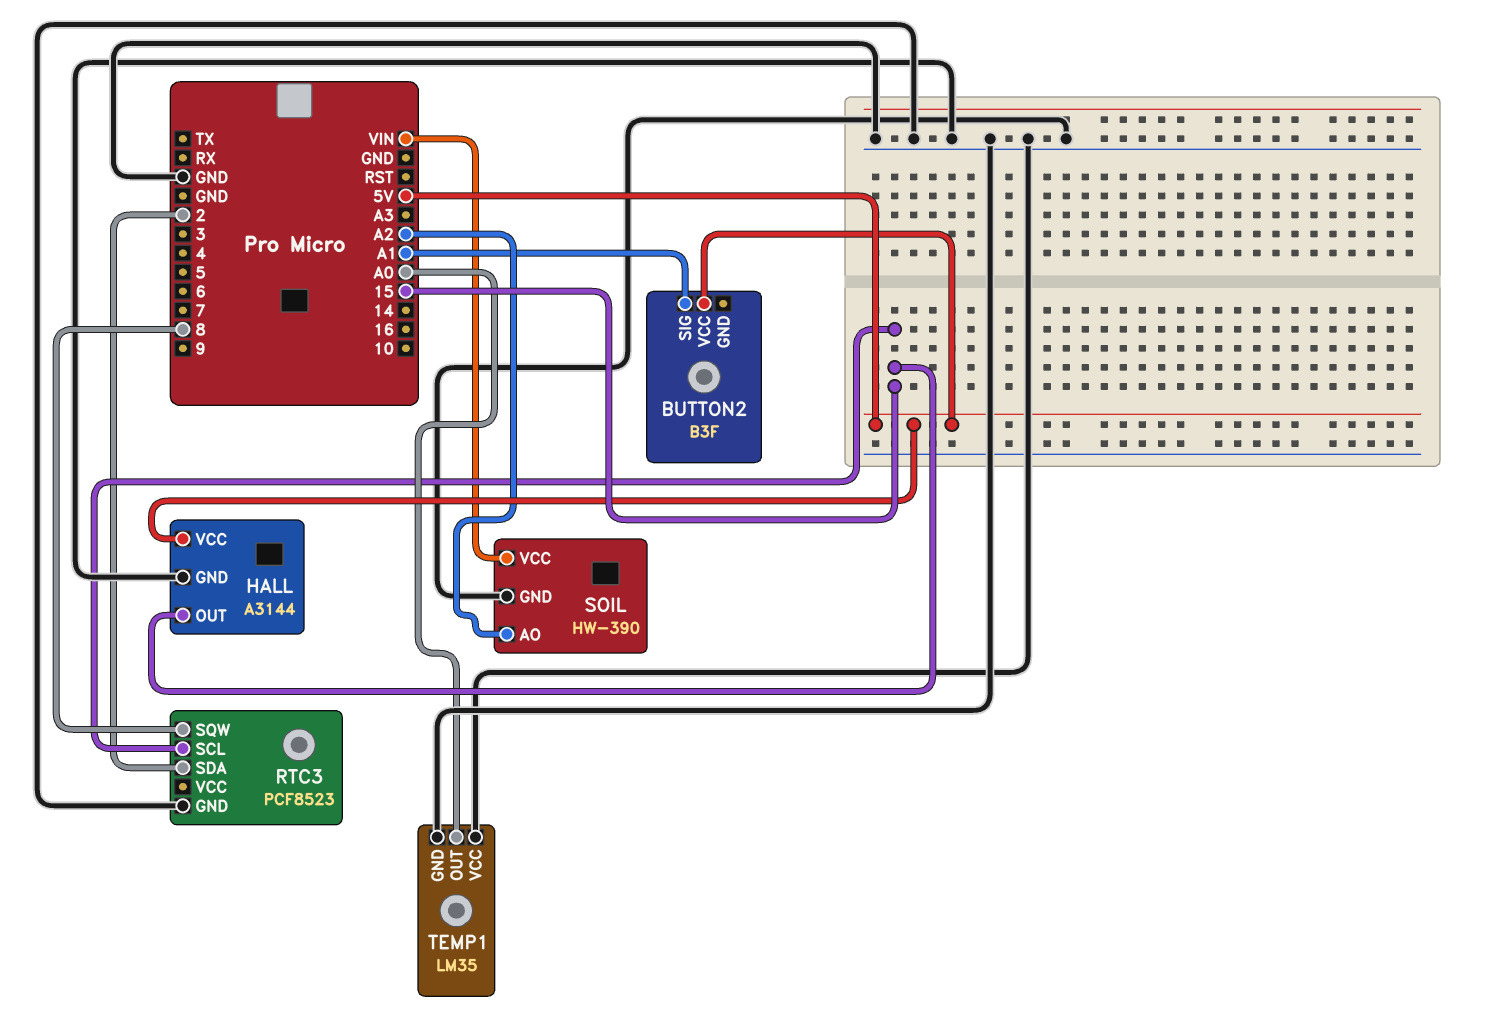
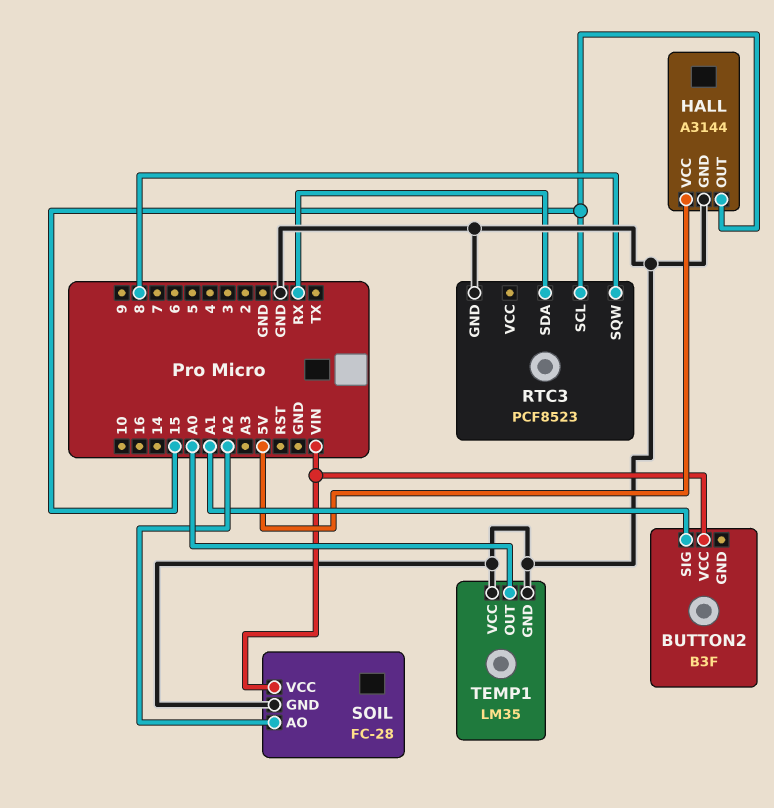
BUTTON2 pin VCC: 5V -> VIN
RTC3 pin SDA: 2 -> RX
SOIL: HW-390 -> FC-28

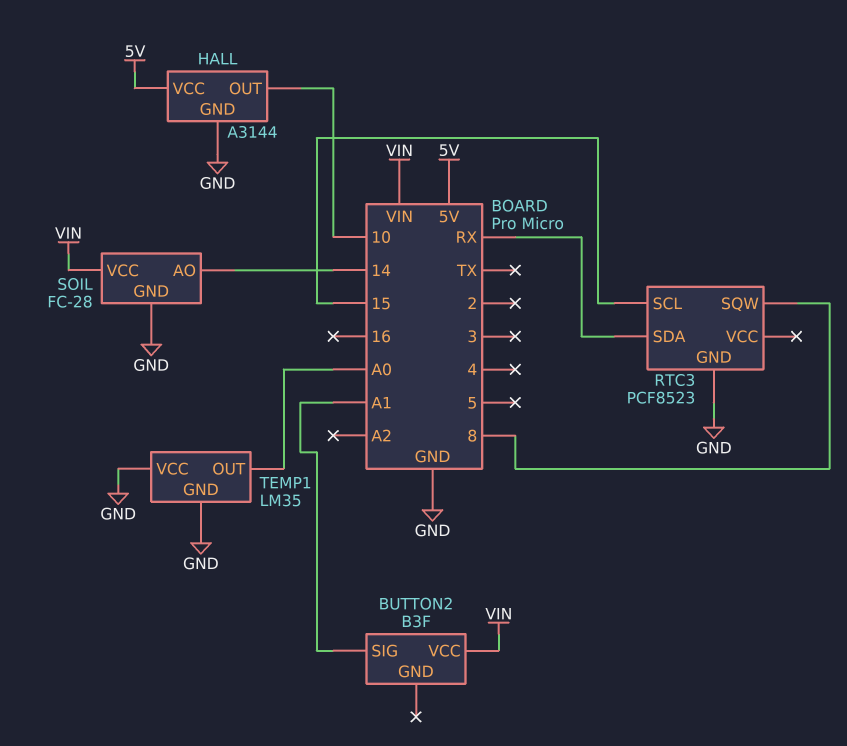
HALL pin OUT: 15 -> 10
SOIL pin AO: A2 -> 14

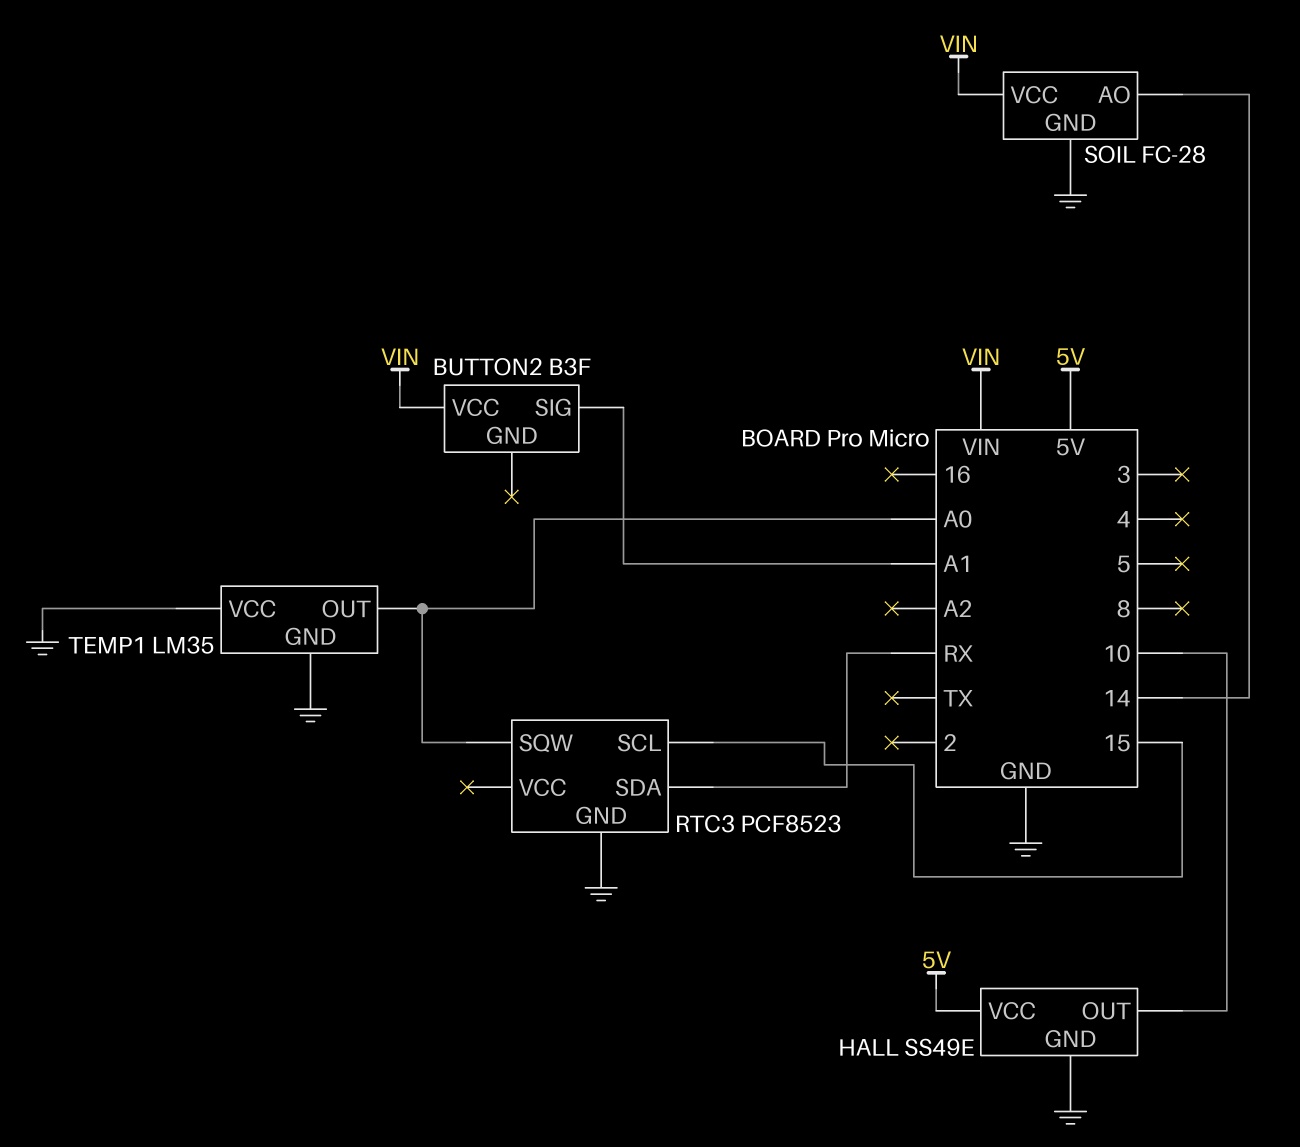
HALL: A3144 -> SS49E
RTC3 pin SQW: 8 -> A0

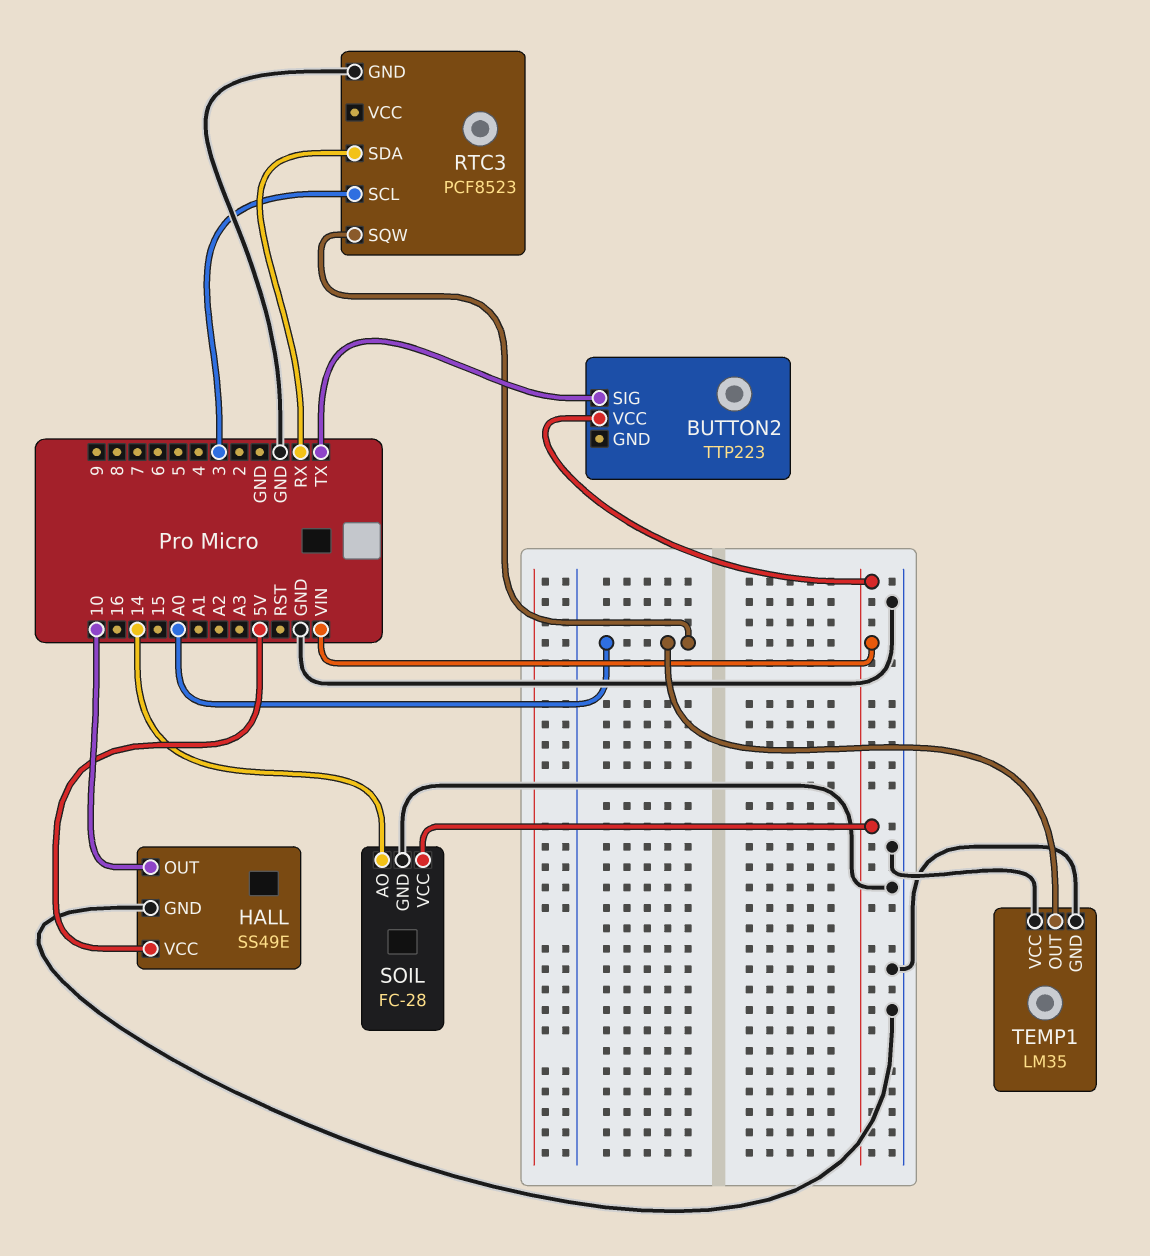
BUTTON2: B3F -> TTP223
BUTTON2 pin SIG: A1 -> TX
RTC3 pin SCL: 15 -> 3

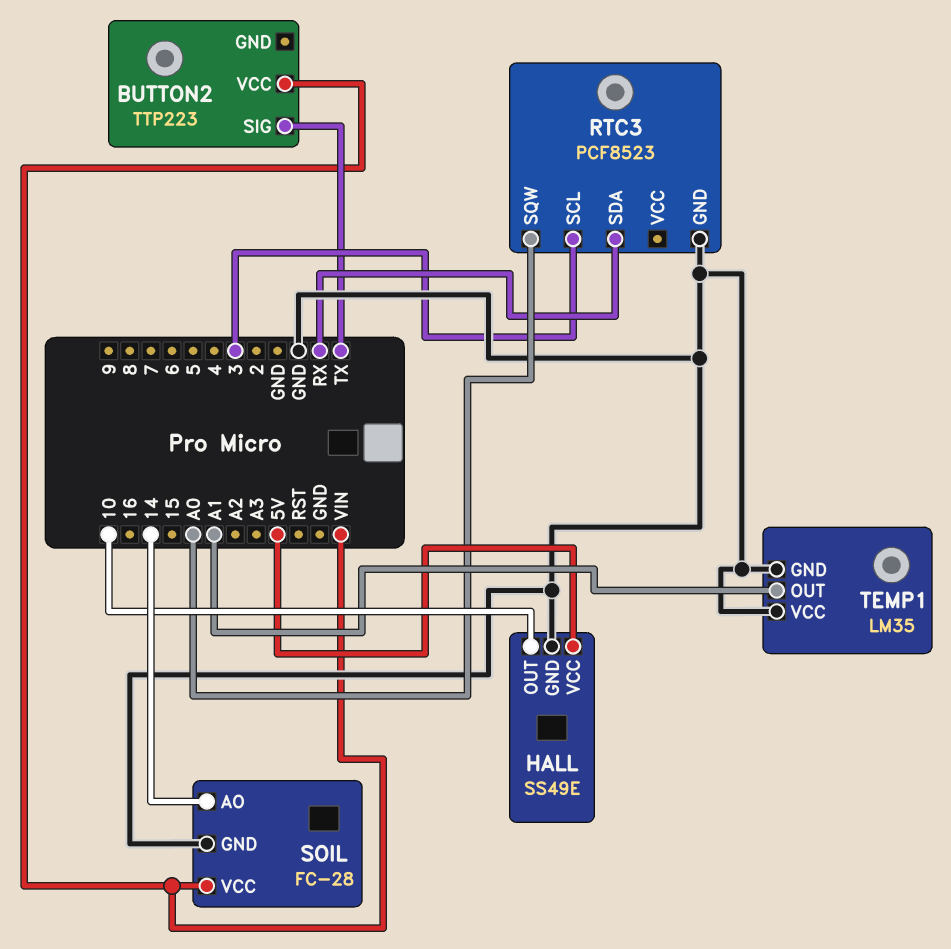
TEMP1 pin OUT: A0 -> A1

